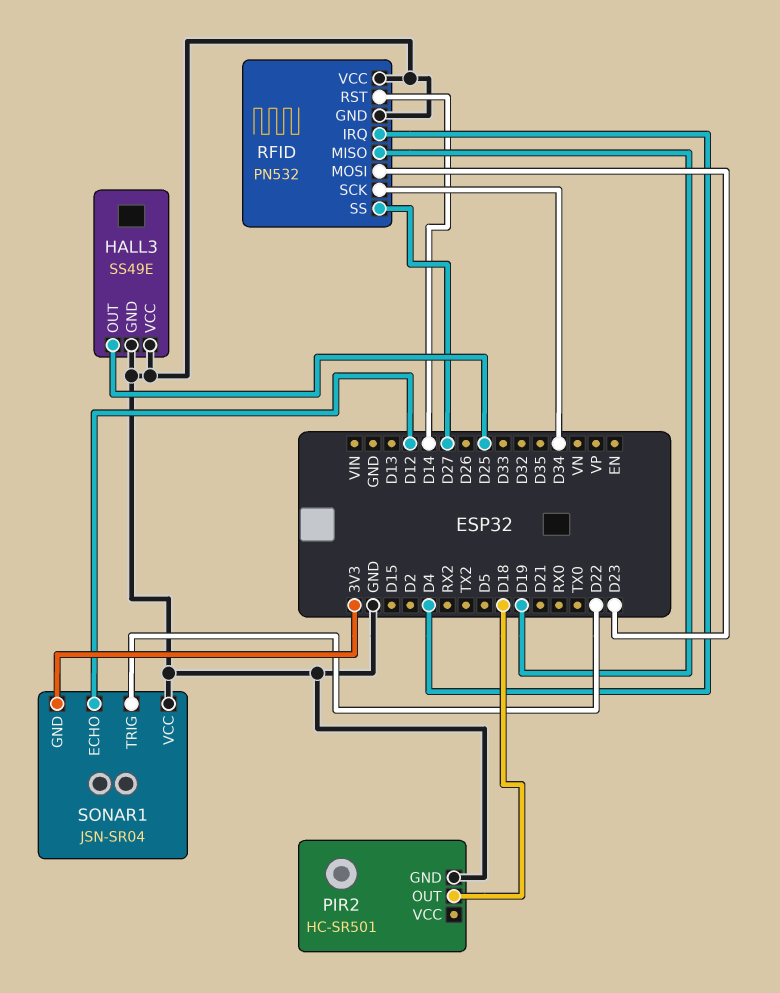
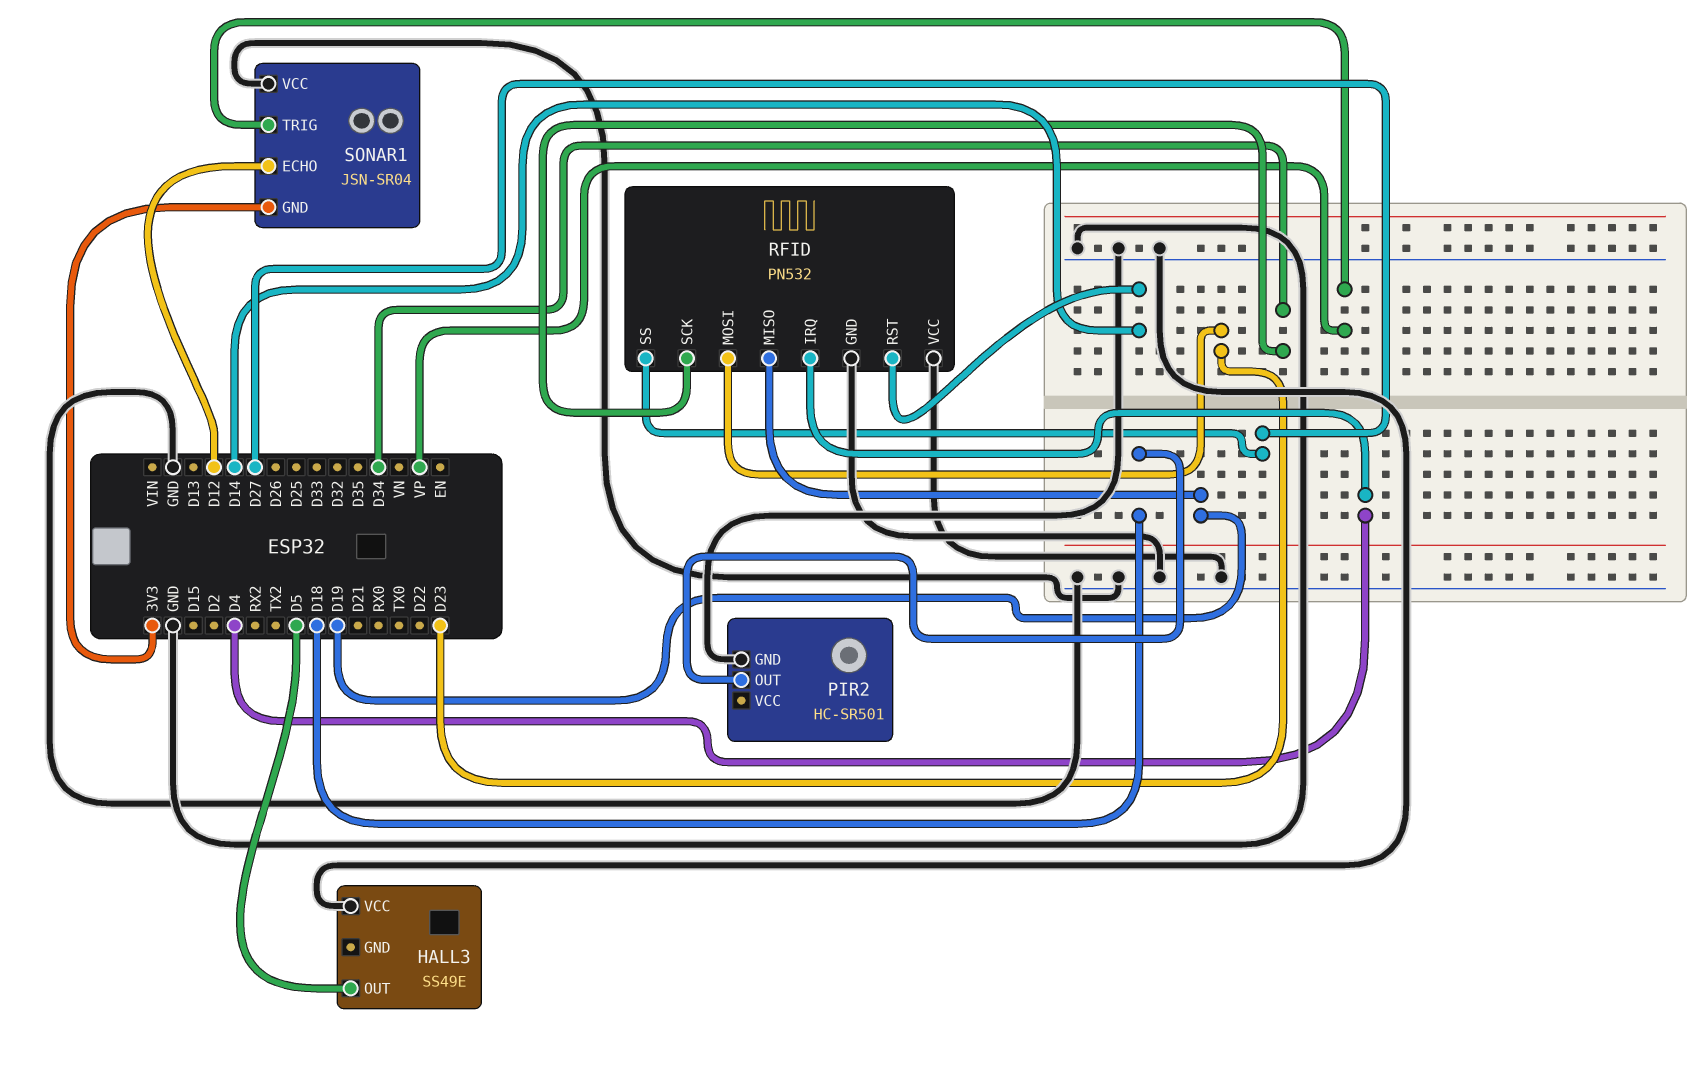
HALL3 pin GND: GND -> none
HALL3 pin OUT: D25 -> D5
SONAR1 pin TRIG: D22 -> VP

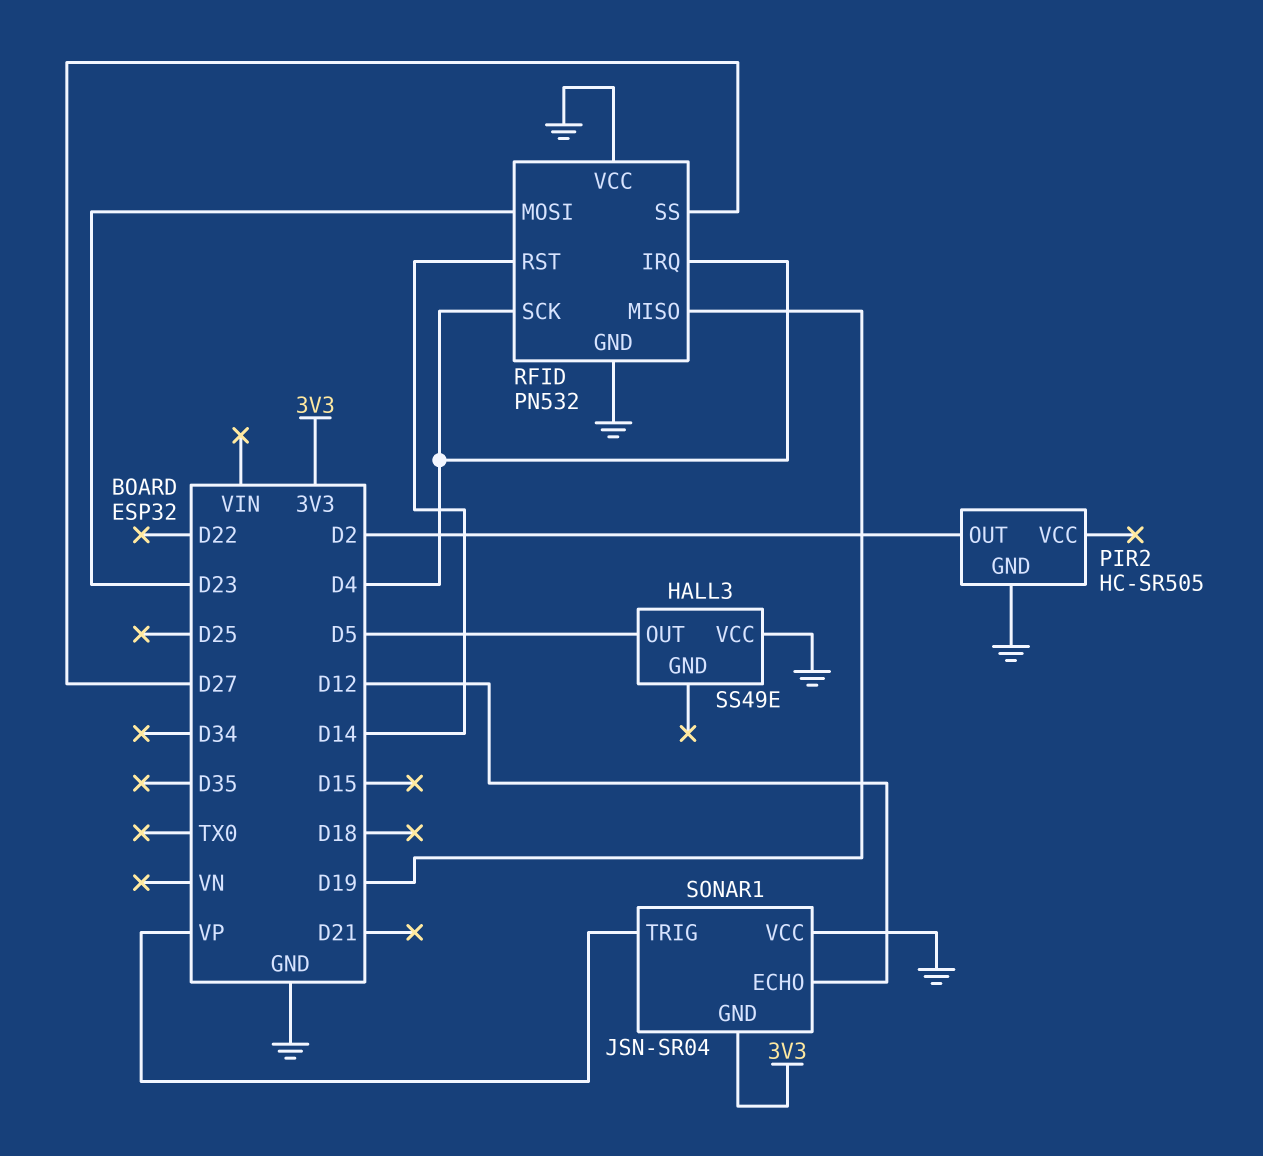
PIR2: HC-SR501 -> HC-SR505
PIR2 pin OUT: D18 -> D2
RFID pin SCK: D34 -> D4

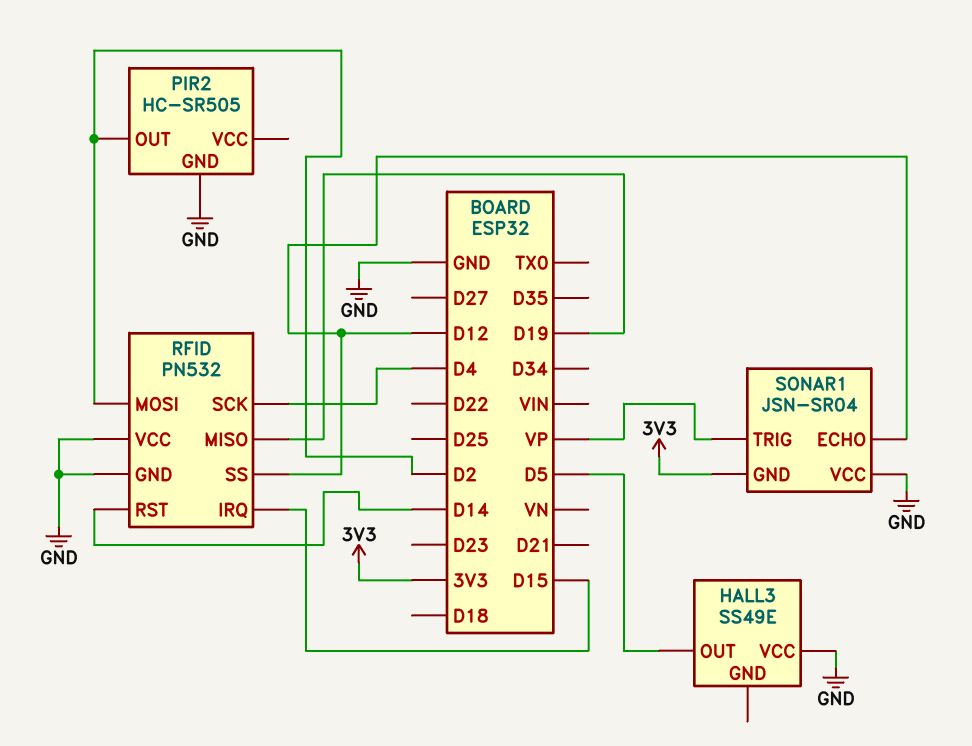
RFID pin IRQ: D4 -> D15
RFID pin MOSI: D23 -> D2
RFID pin SS: D27 -> D12

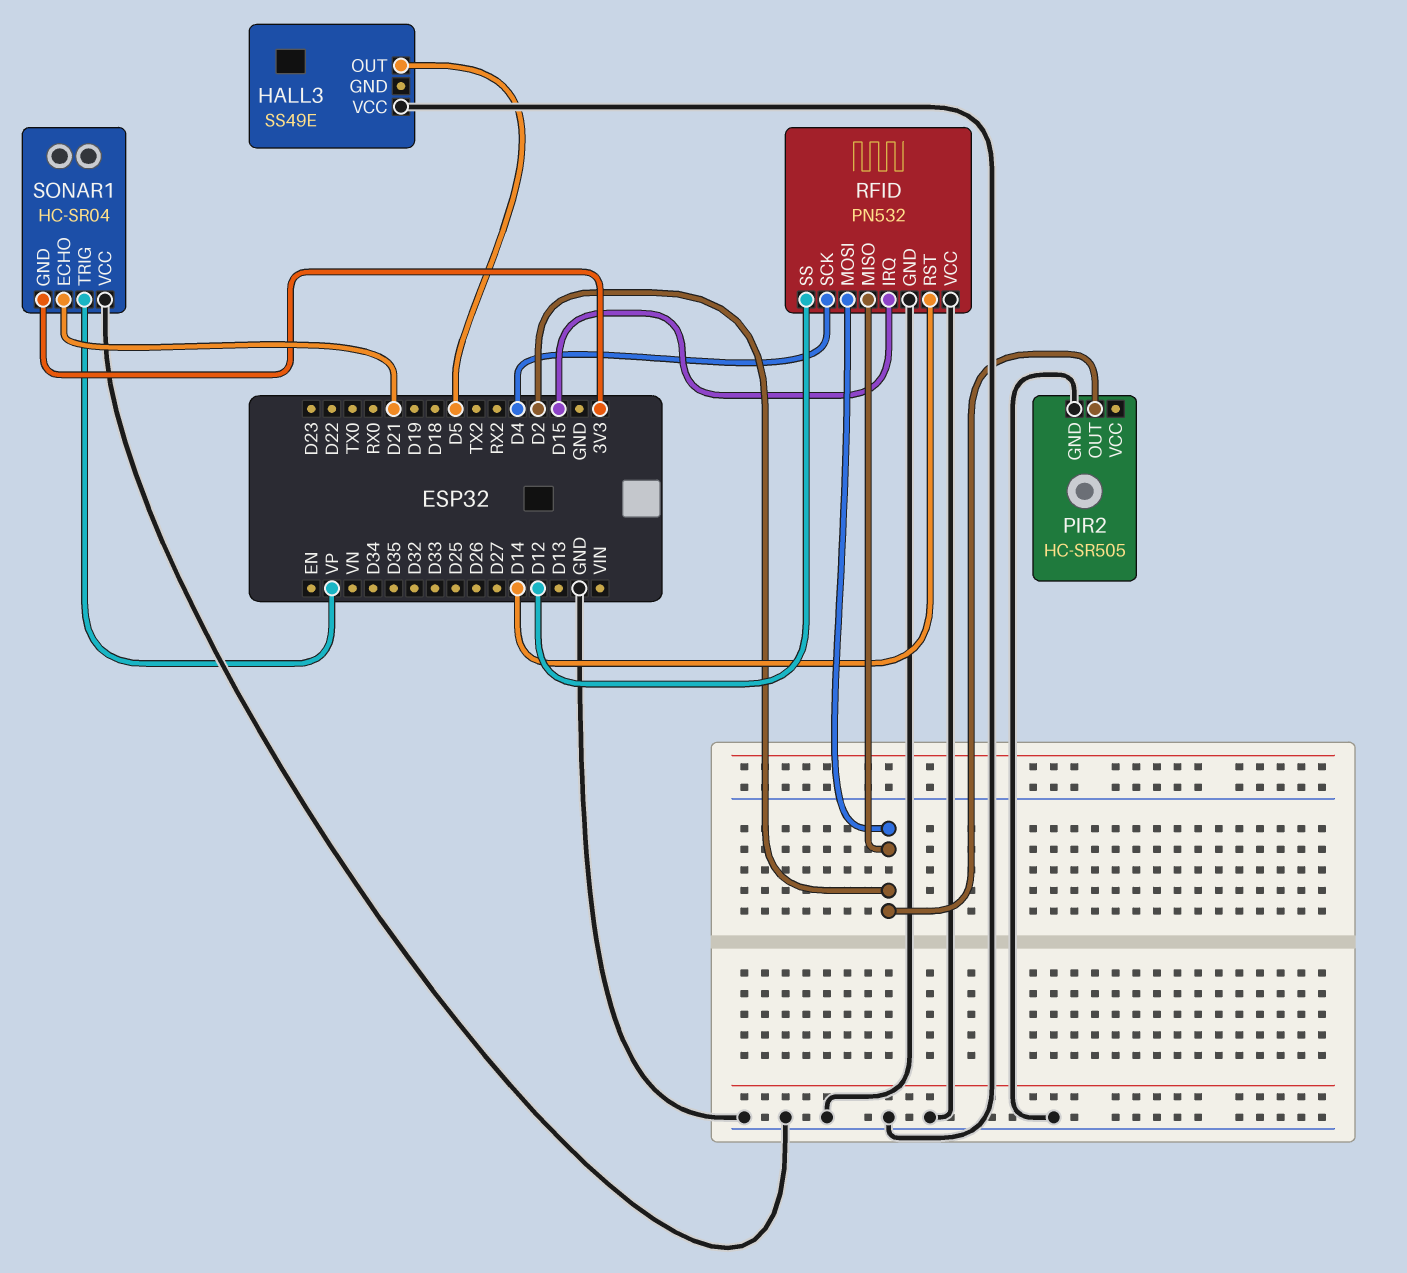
RFID pin MISO: D19 -> D2
SONAR1: JSN-SR04 -> HC-SR04
SONAR1 pin ECHO: D12 -> D21

